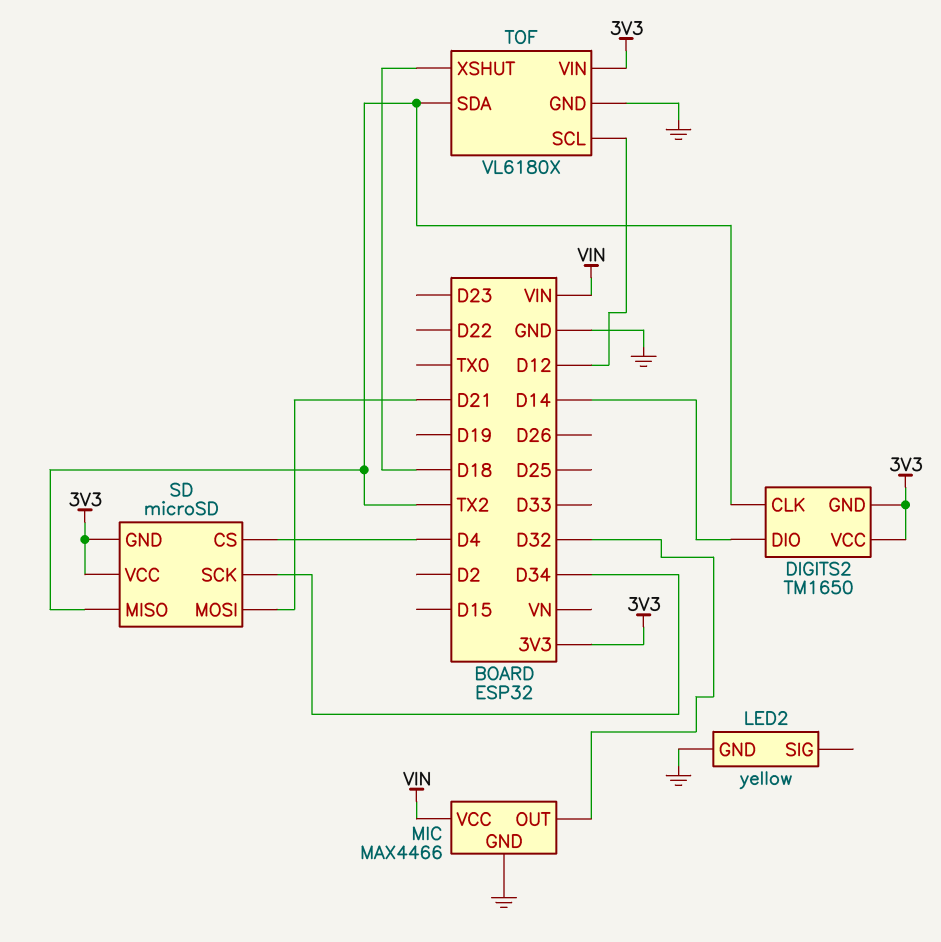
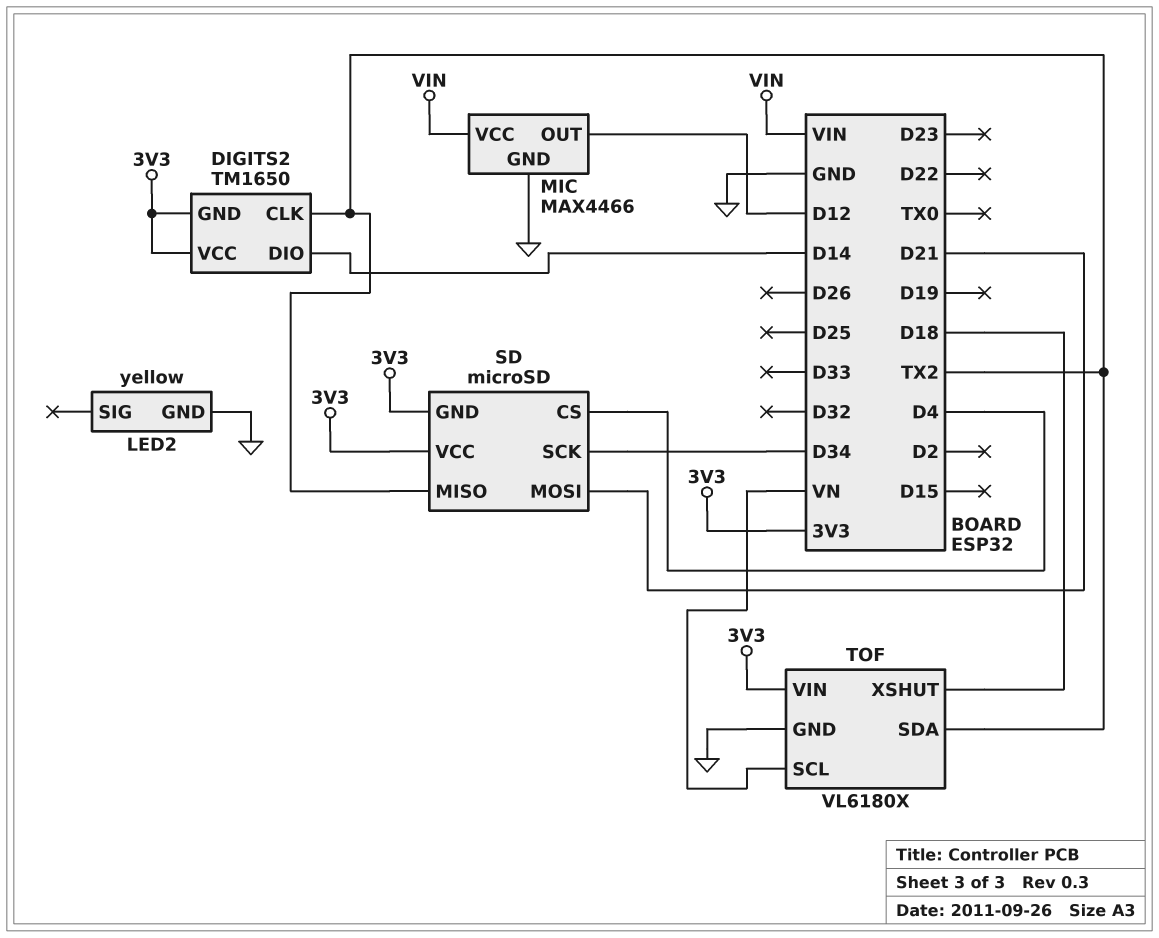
MIC pin OUT: D32 -> D12
TOF pin SCL: D12 -> VN

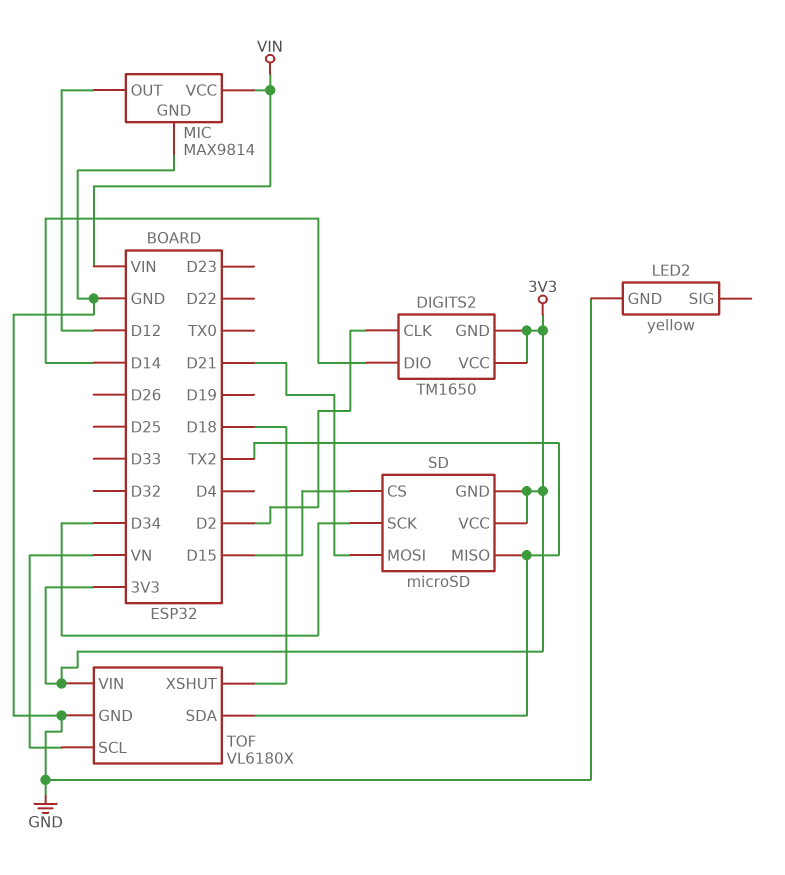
DIGITS2 pin CLK: TX2 -> D2
MIC: MAX4466 -> MAX9814
SD pin CS: D4 -> D15

